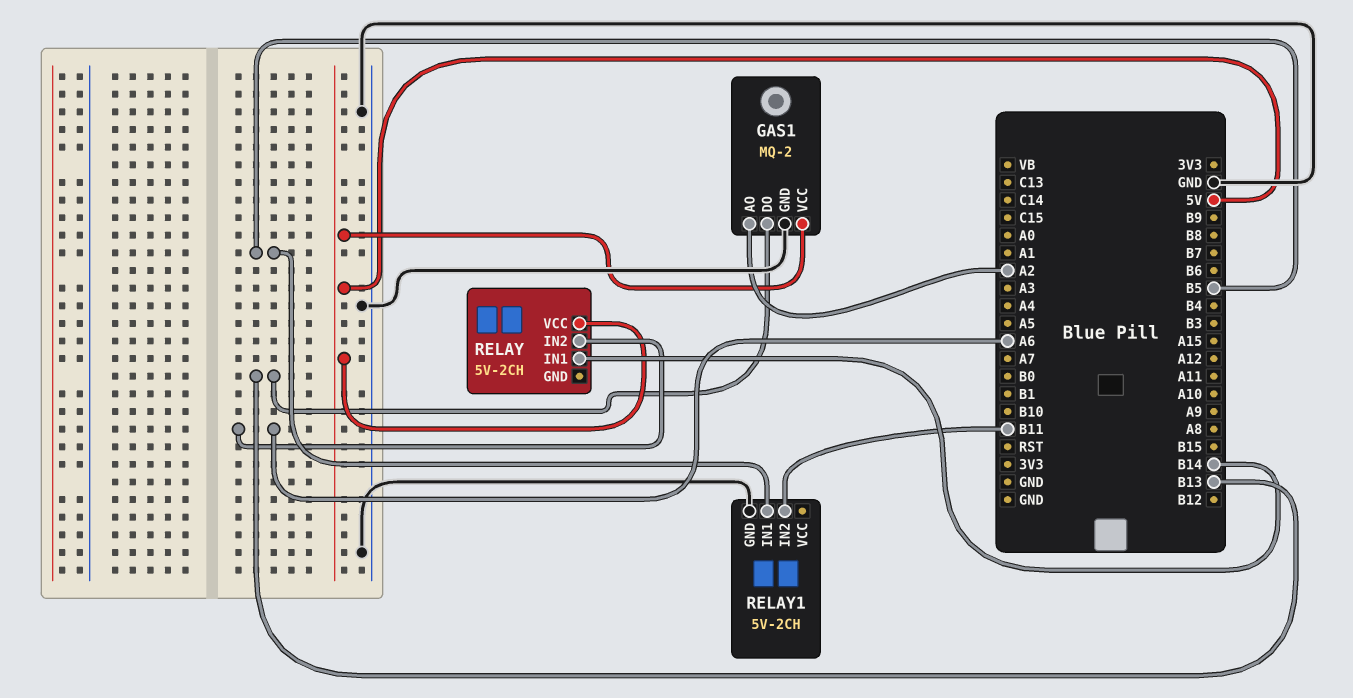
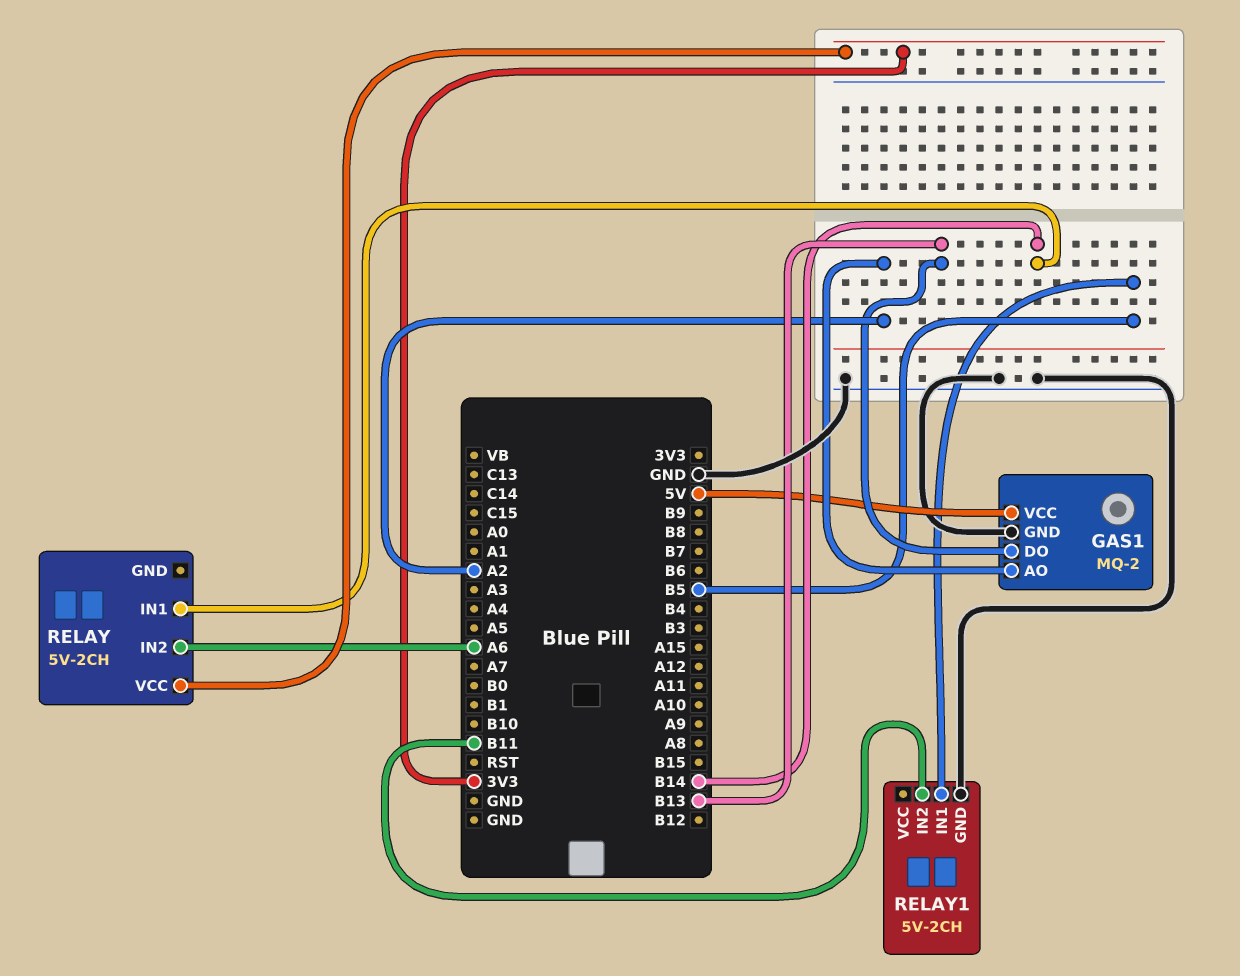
RELAY pin VCC: 5V -> 3V3

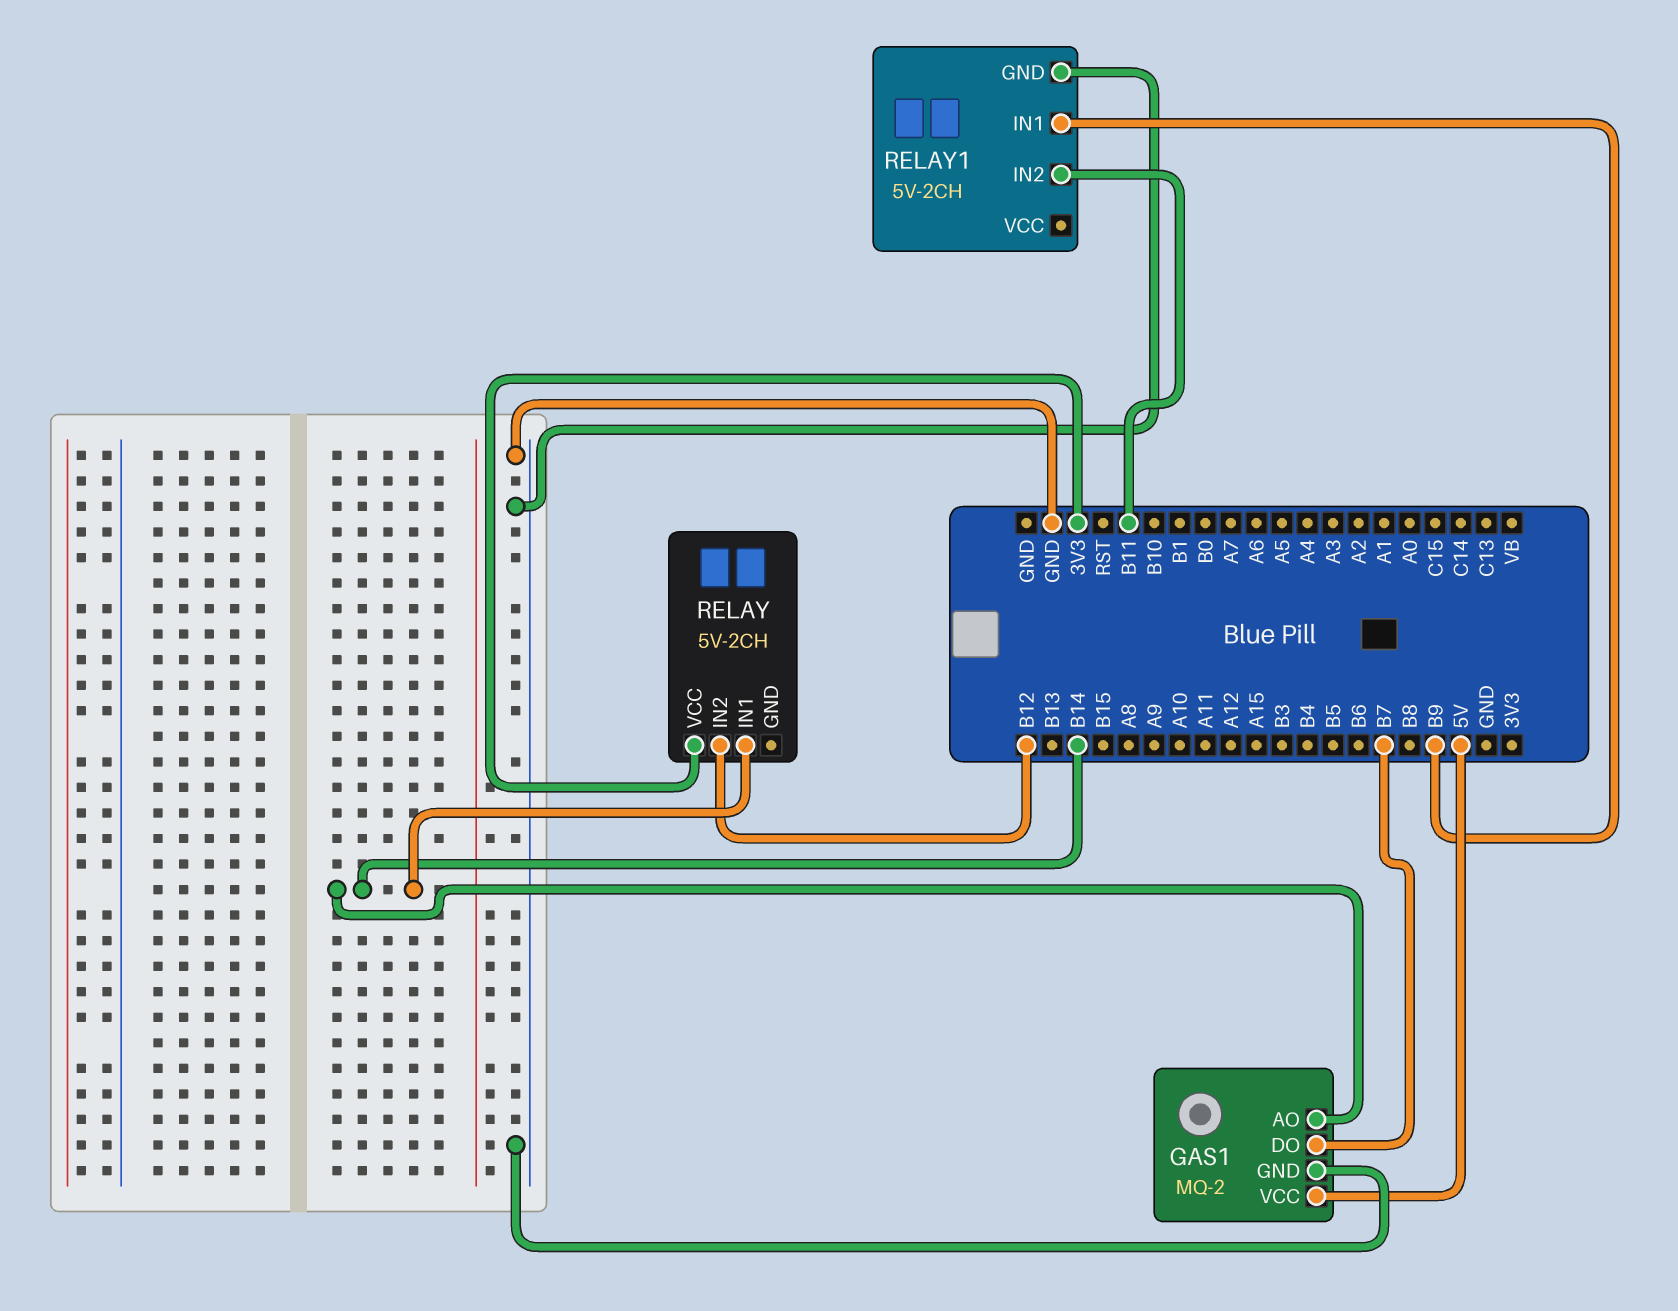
GAS1 pin AO: A2 -> B14
GAS1 pin DO: B13 -> B7
RELAY pin IN2: A6 -> B12
RELAY1 pin IN1: B5 -> B9

